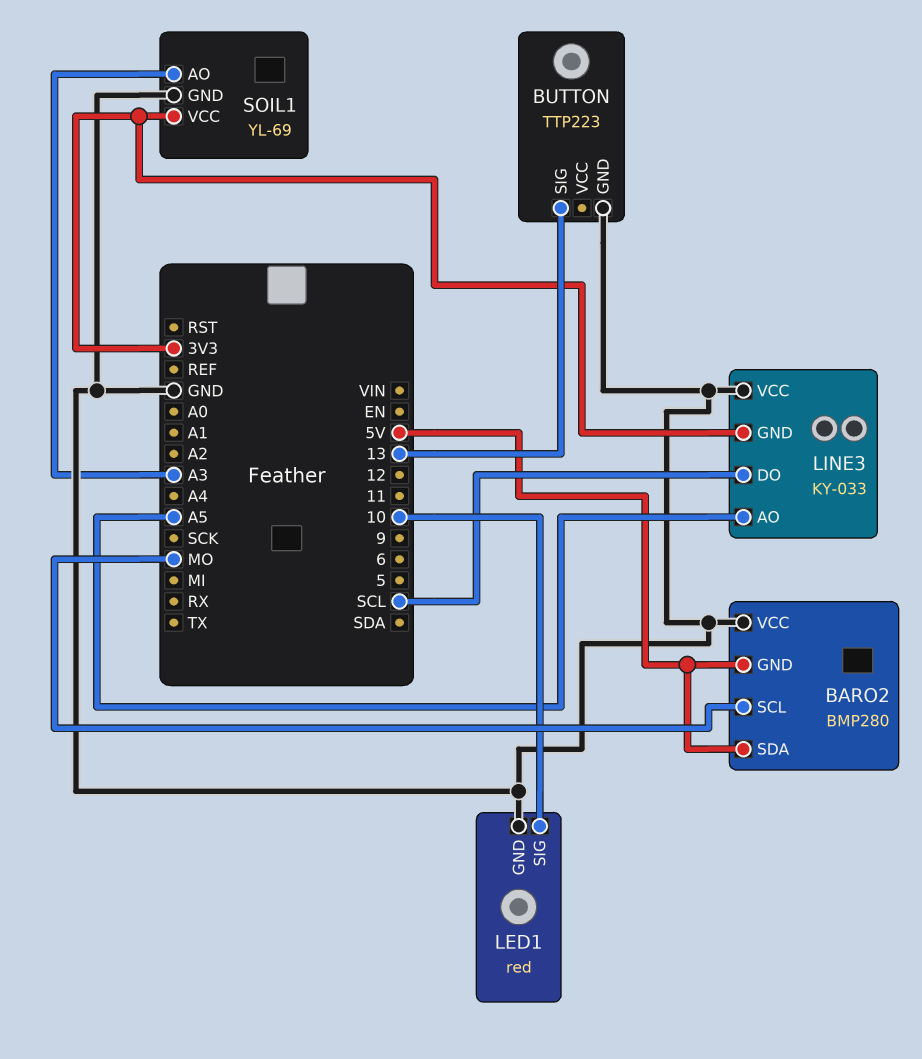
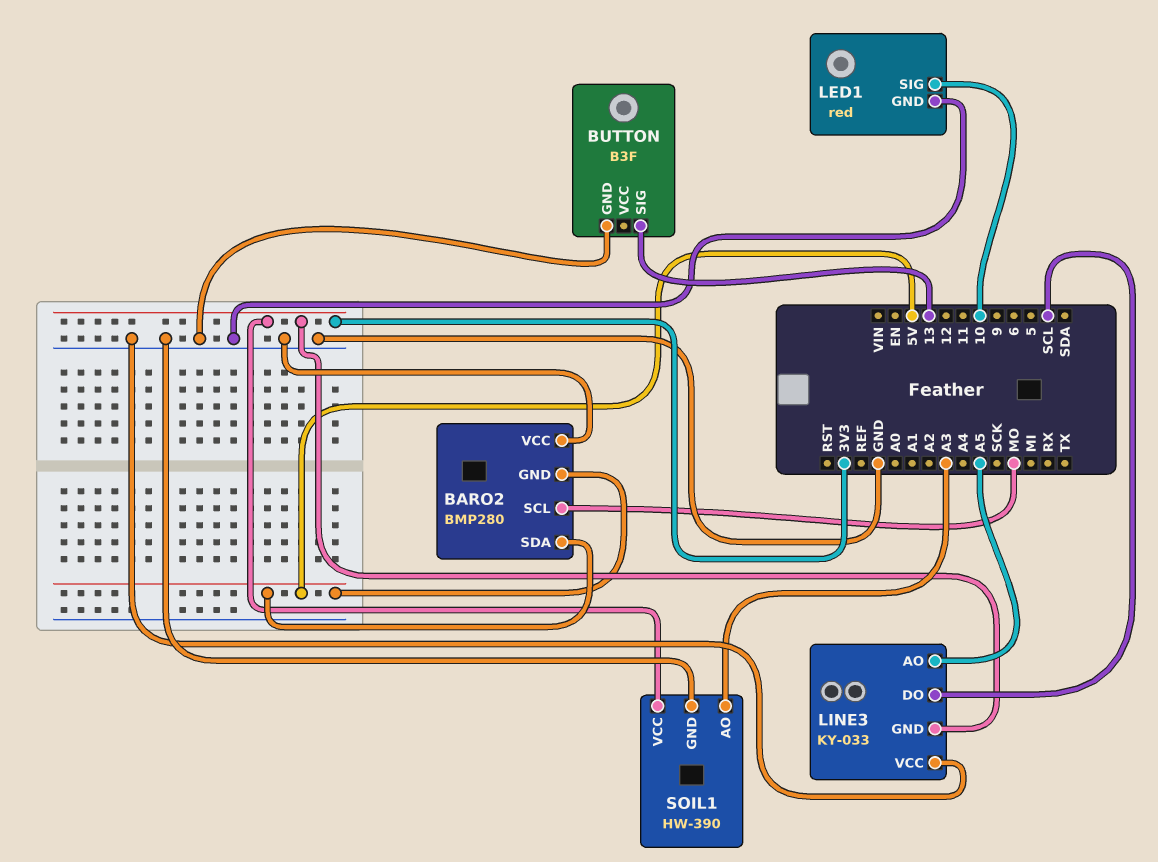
BUTTON: TTP223 -> B3F
SOIL1: YL-69 -> HW-390

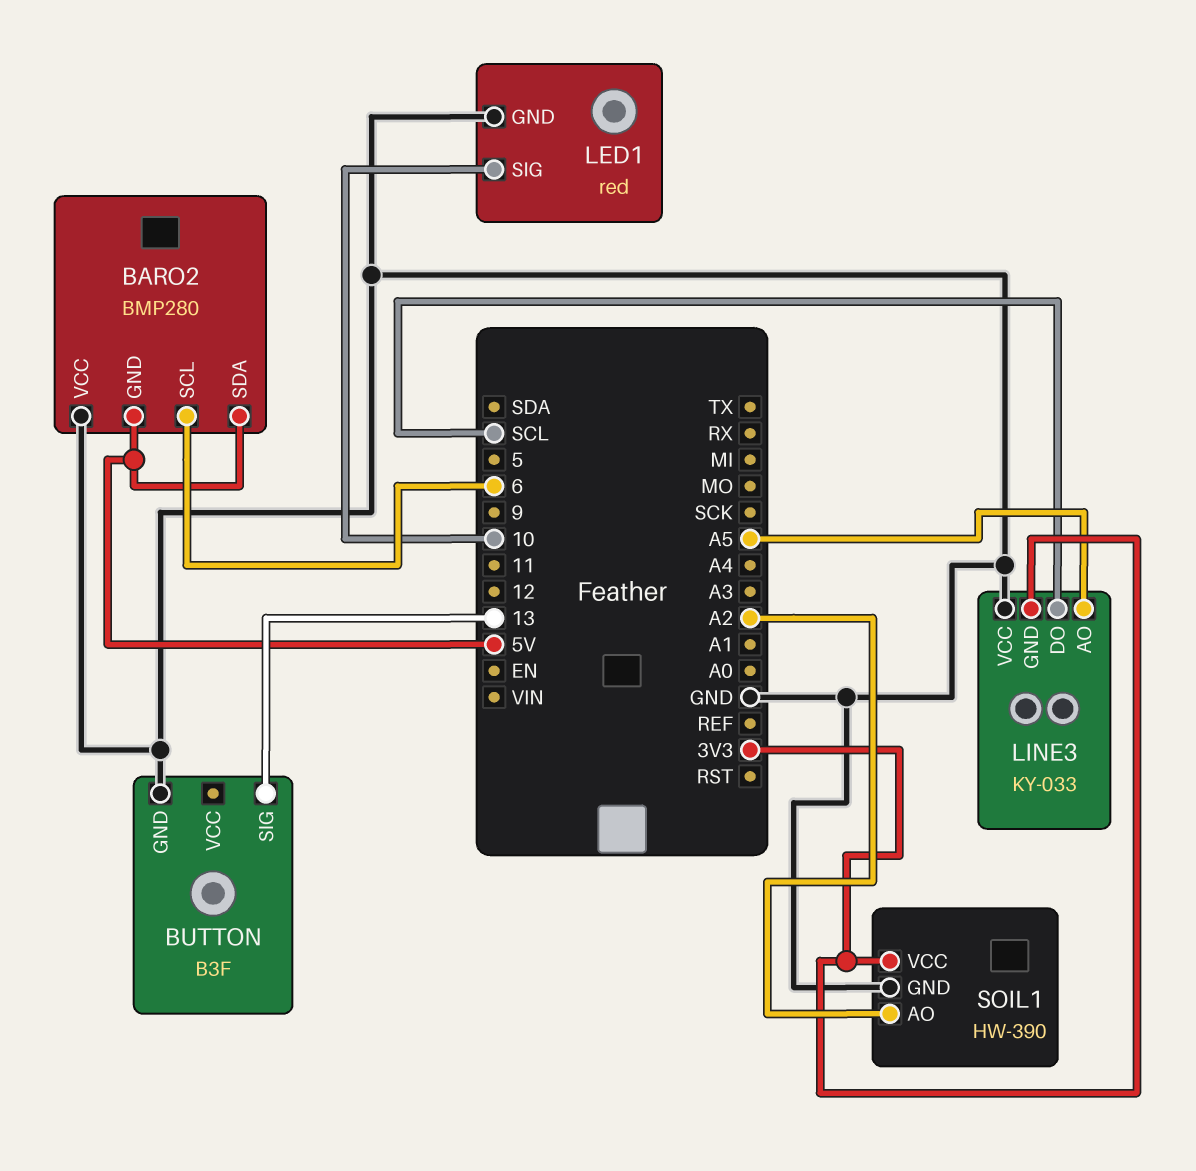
BARO2 pin SCL: MO -> 6
SOIL1 pin AO: A3 -> A2

